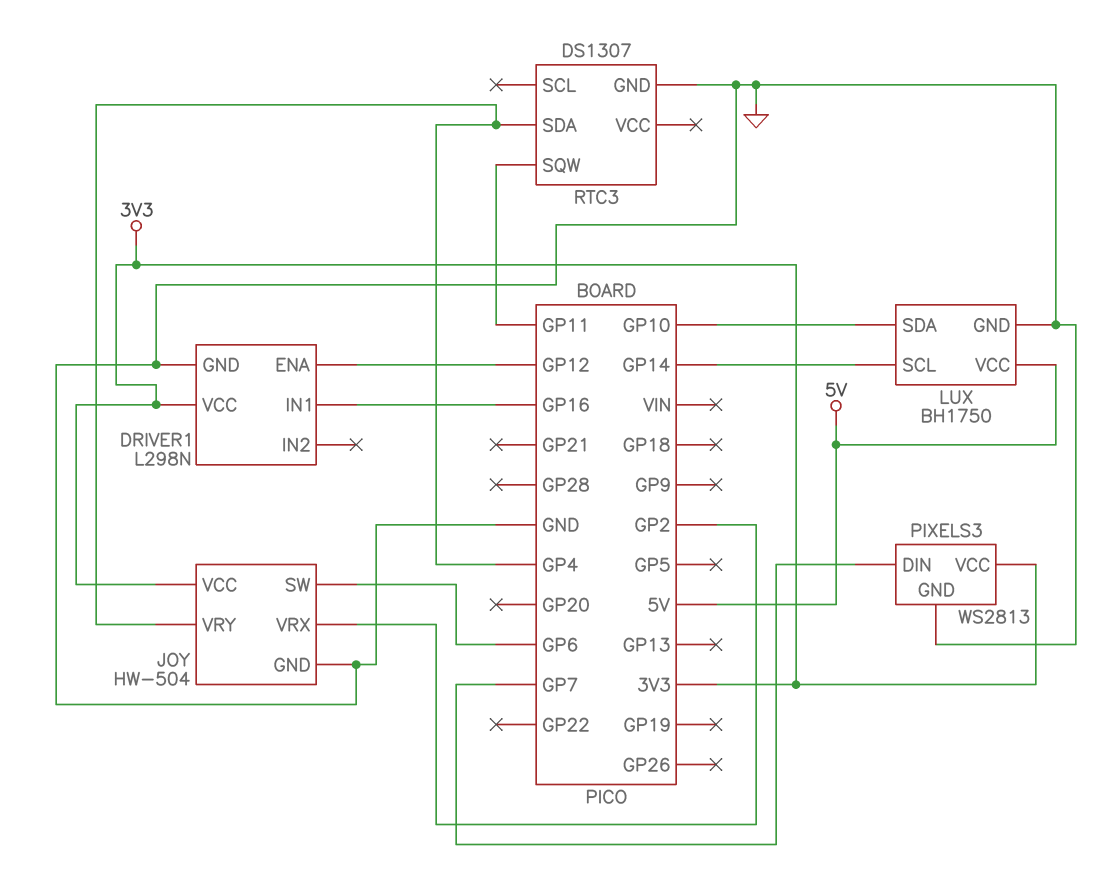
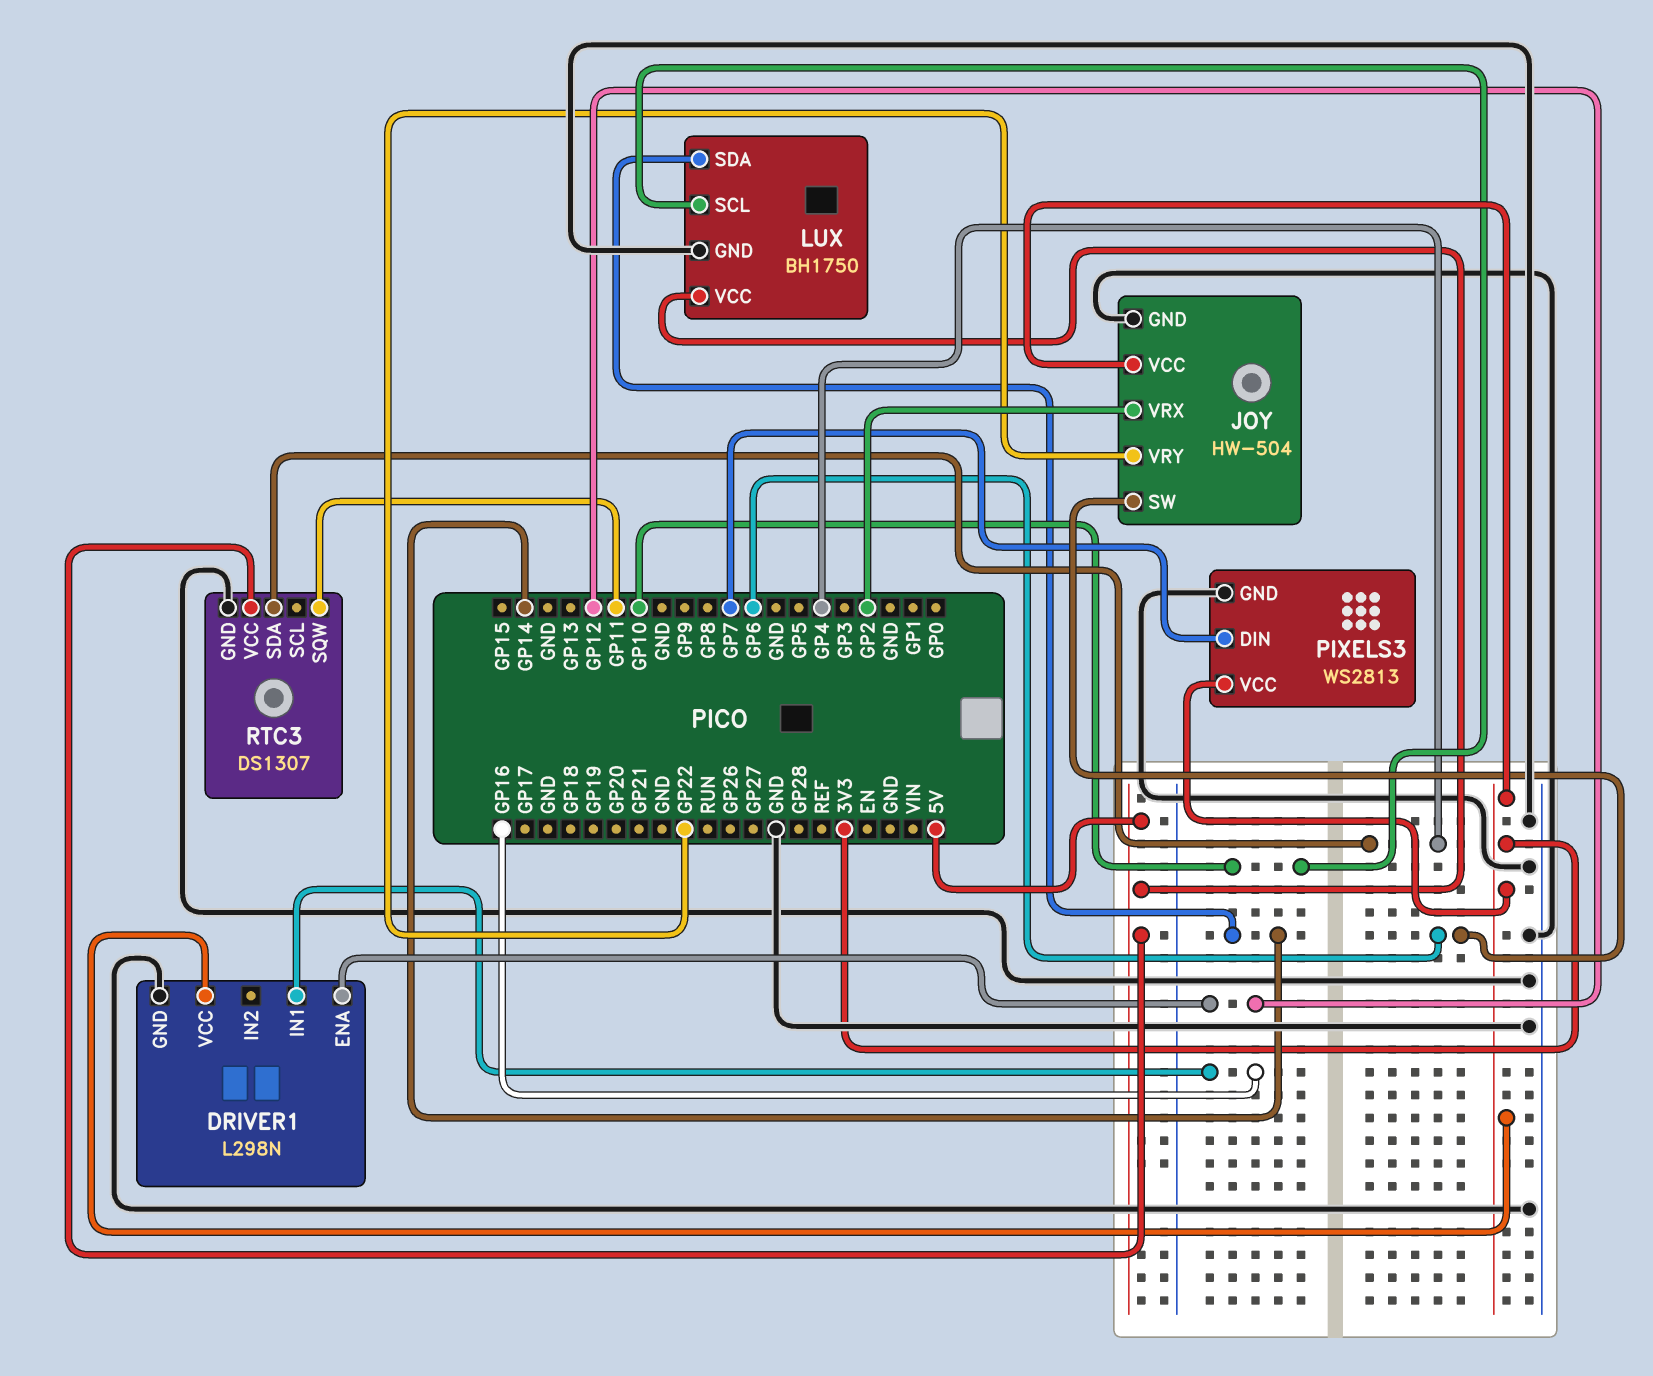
JOY pin VRY: GP4 -> GP22
LUX pin SCL: GP14 -> GP10
LUX pin SDA: GP10 -> GP14
RTC3 pin VCC: none -> 5V

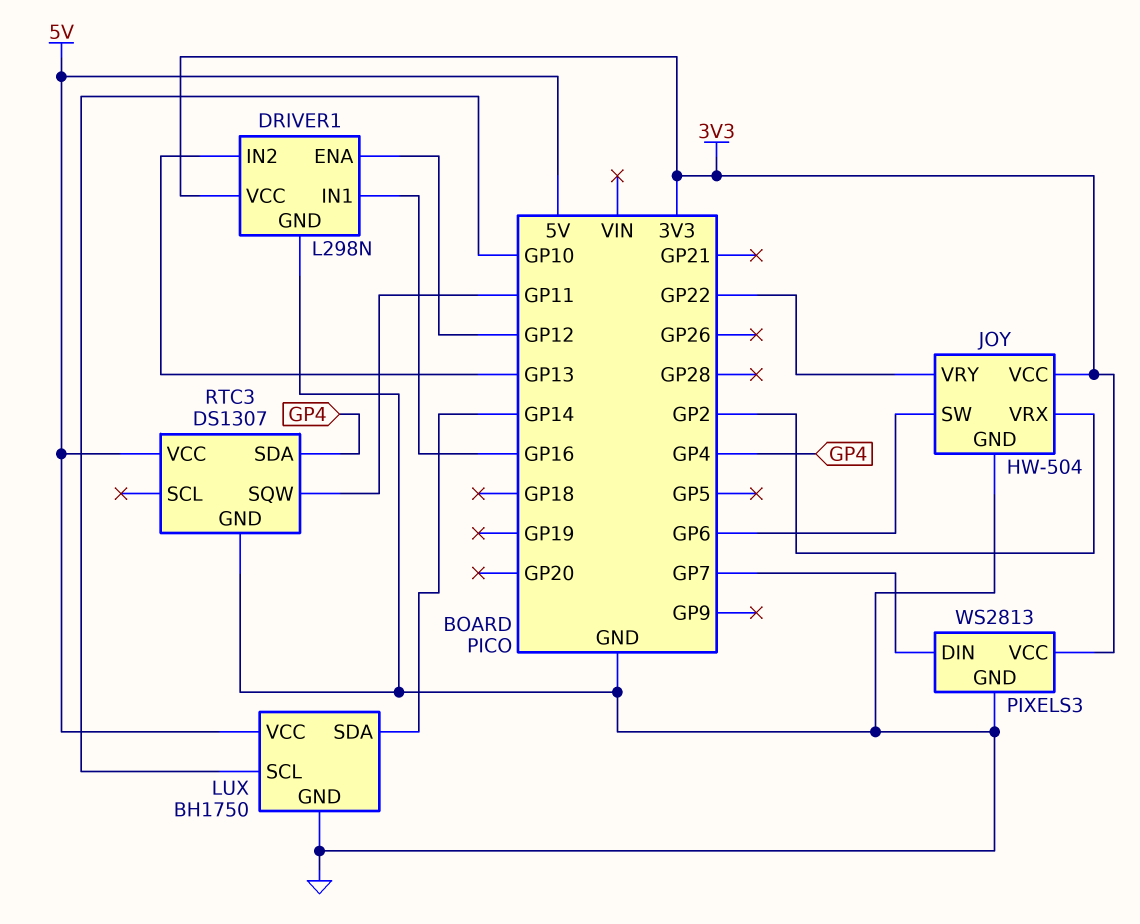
DRIVER1 pin IN2: none -> GP13

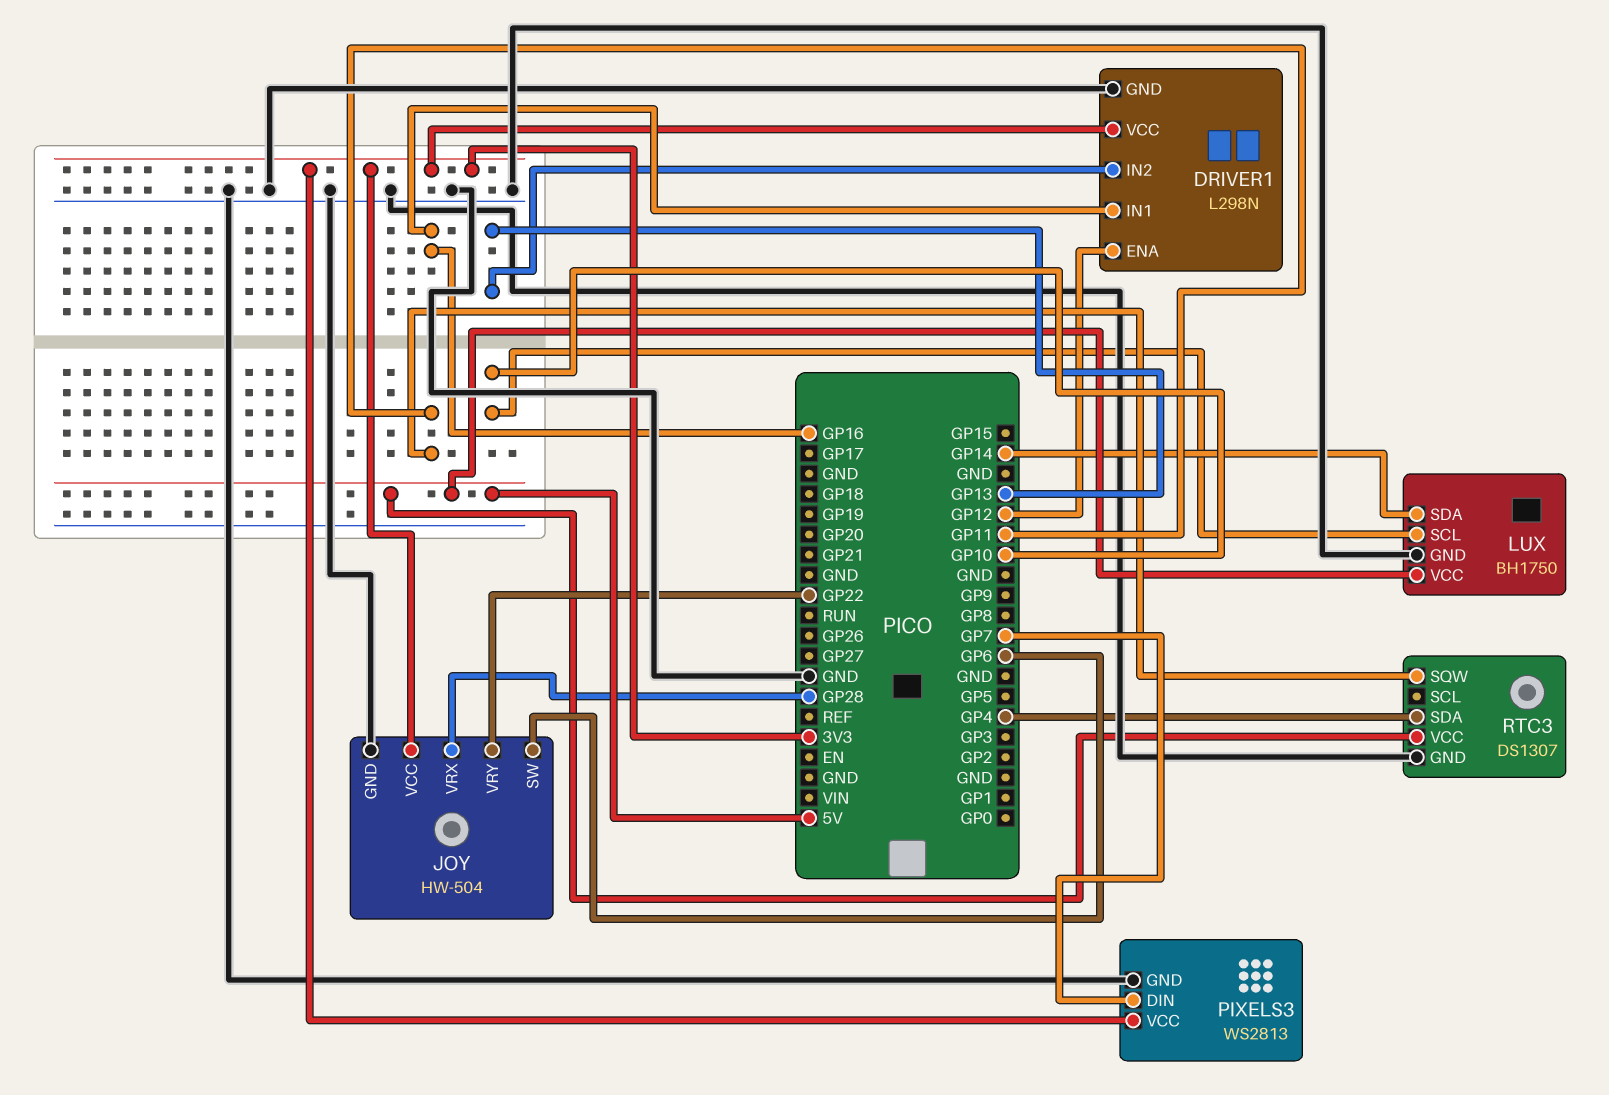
JOY pin VRX: GP2 -> GP28

